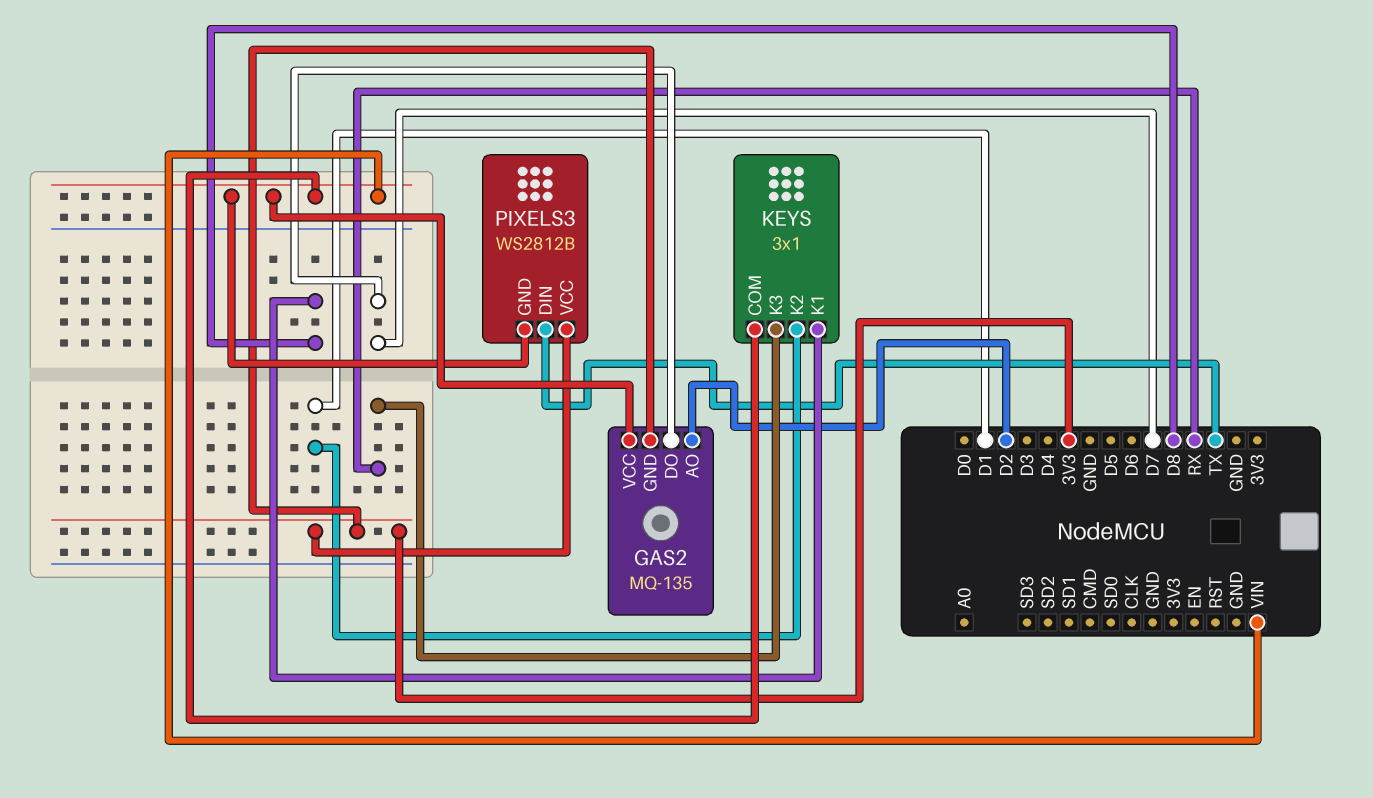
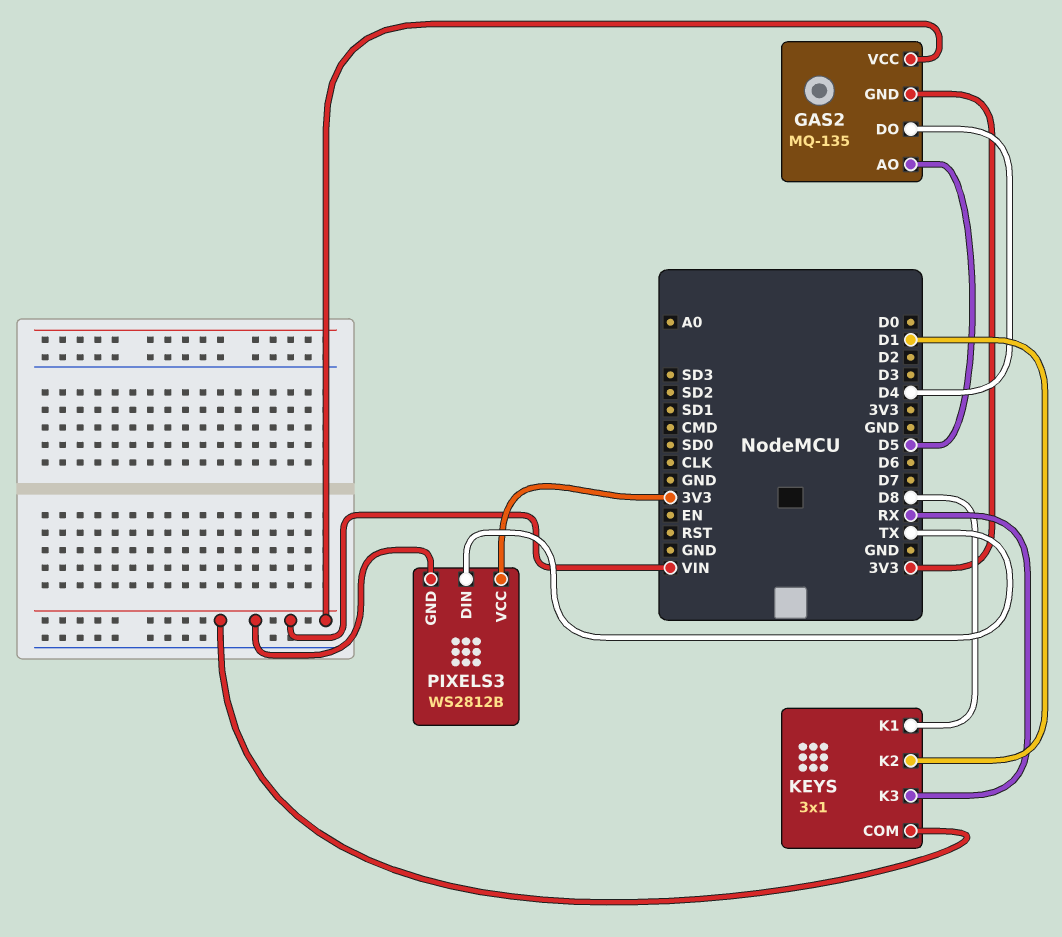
GAS2 pin AO: D2 -> D5
GAS2 pin DO: D7 -> D4

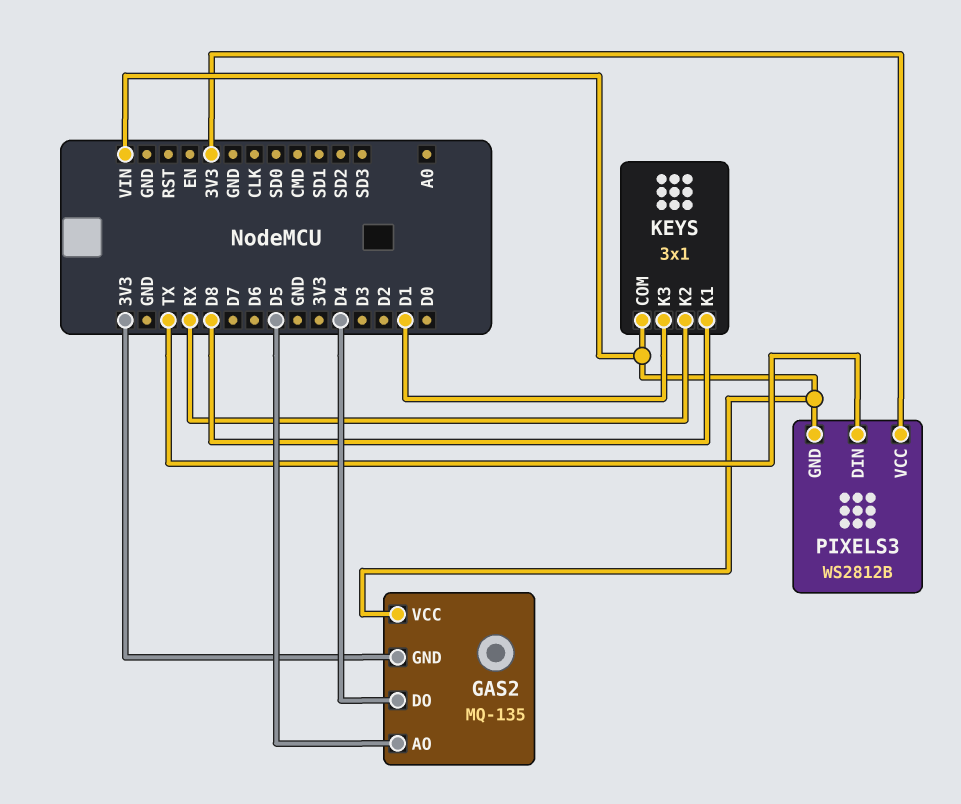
KEYS pin K2: D1 -> RX
KEYS pin K3: RX -> D1

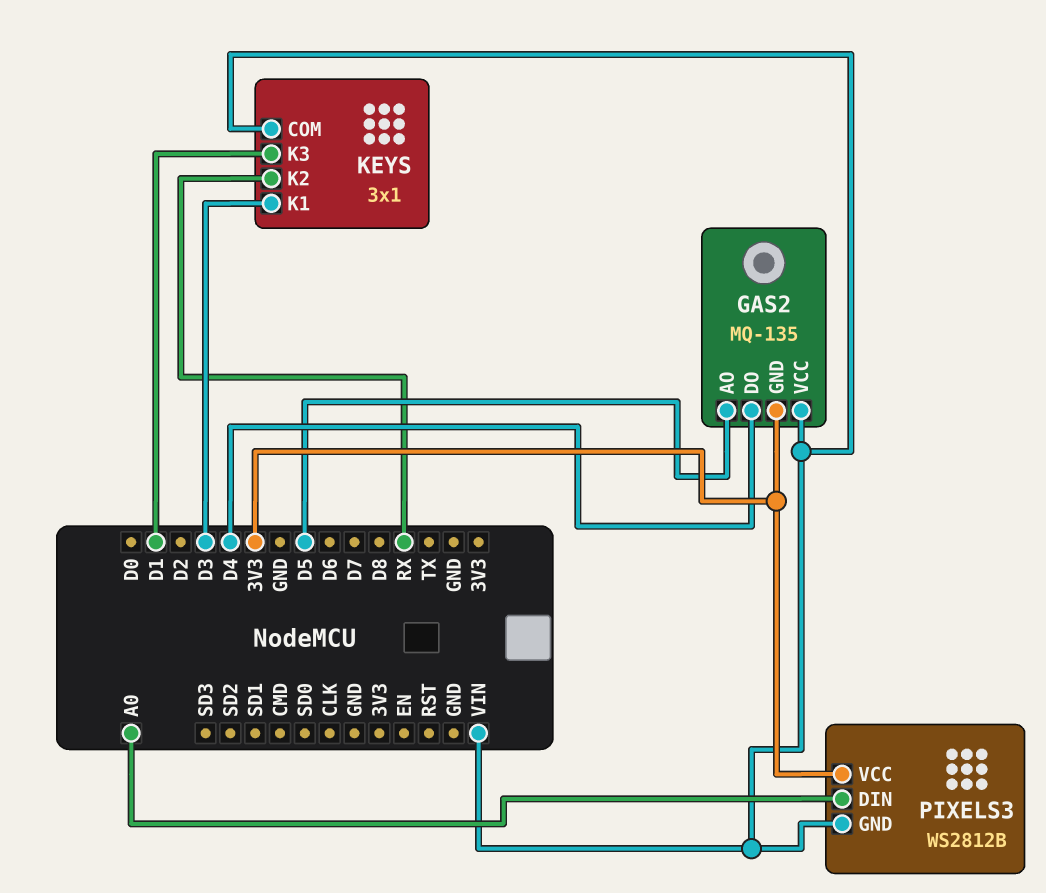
KEYS pin K1: D8 -> D3
PIXELS3 pin DIN: TX -> A0

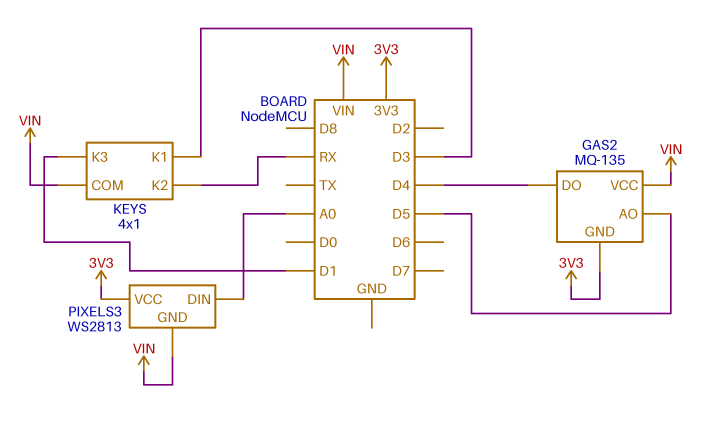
KEYS: 3x1 -> 4x1
PIXELS3: WS2812B -> WS2813

